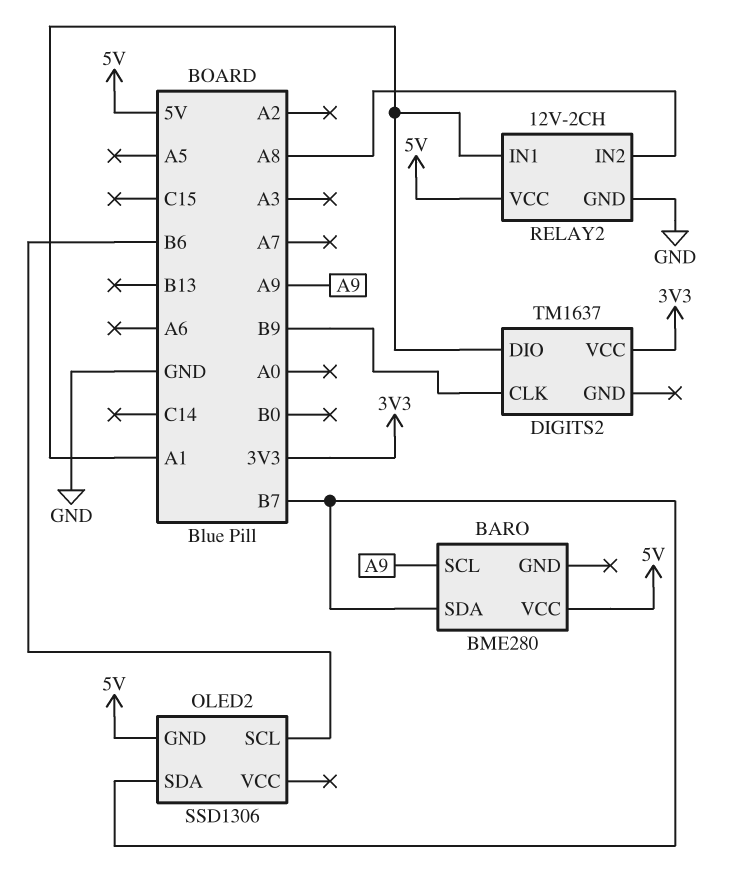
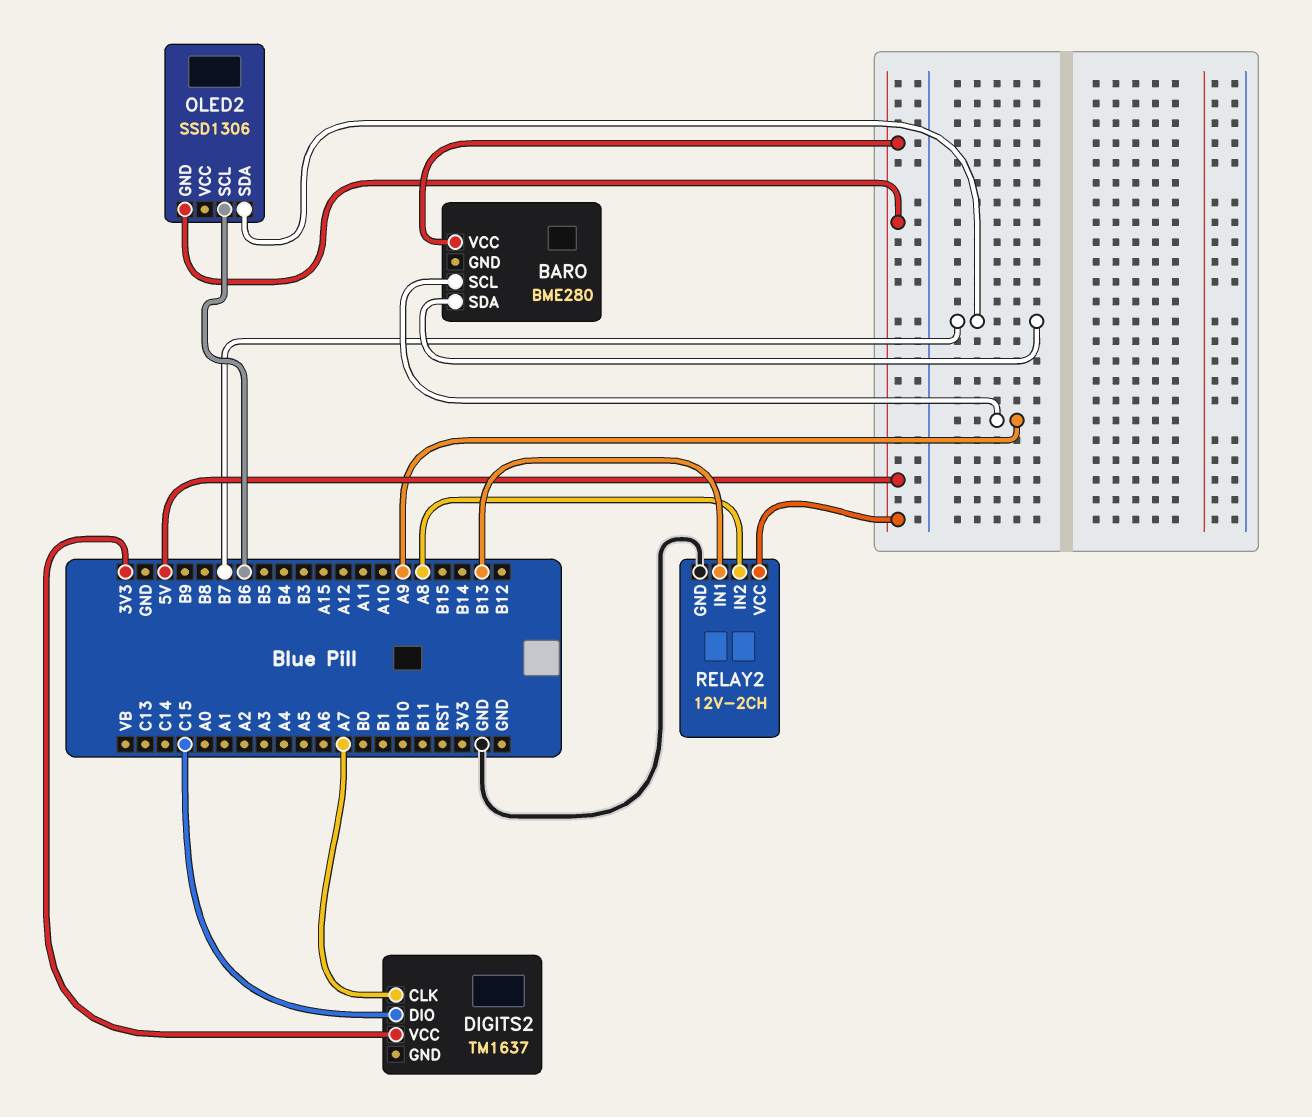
DIGITS2 pin CLK: B9 -> A7
DIGITS2 pin DIO: A1 -> C15
RELAY2 pin IN1: A1 -> B13

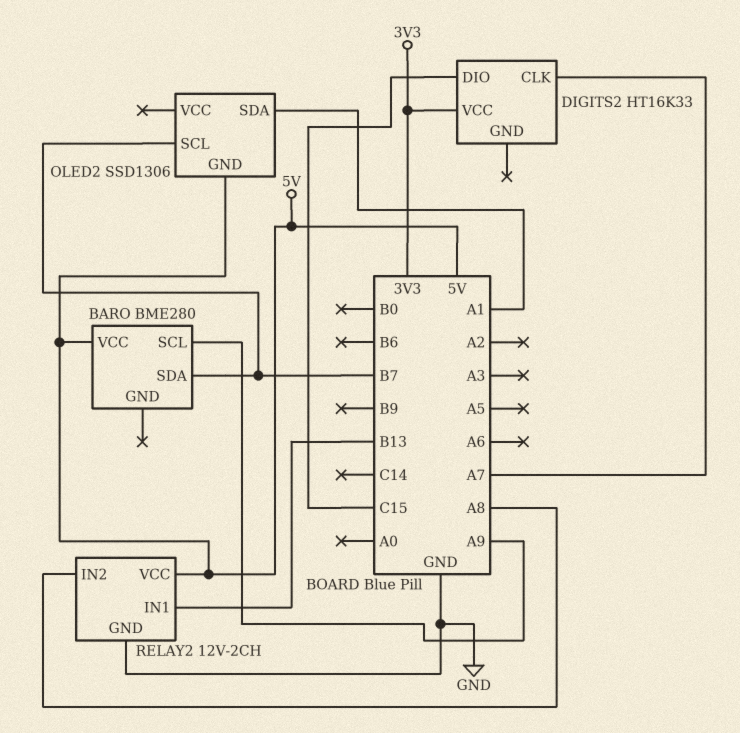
DIGITS2: TM1637 -> HT16K33
OLED2 pin SCL: B6 -> B7
OLED2 pin SDA: B7 -> A1

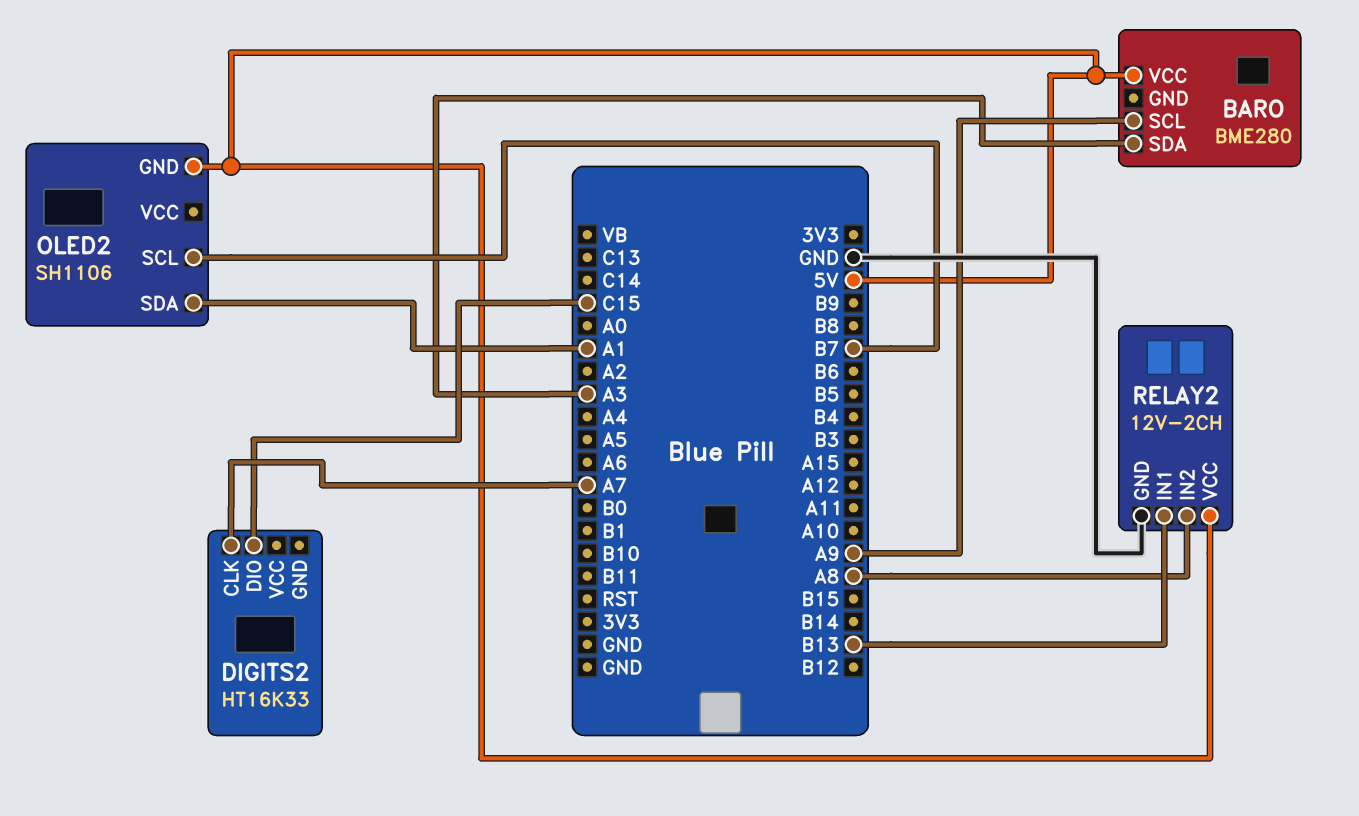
BARO pin SDA: B7 -> A3
DIGITS2 pin VCC: 3V3 -> none
OLED2: SSD1306 -> SH1106

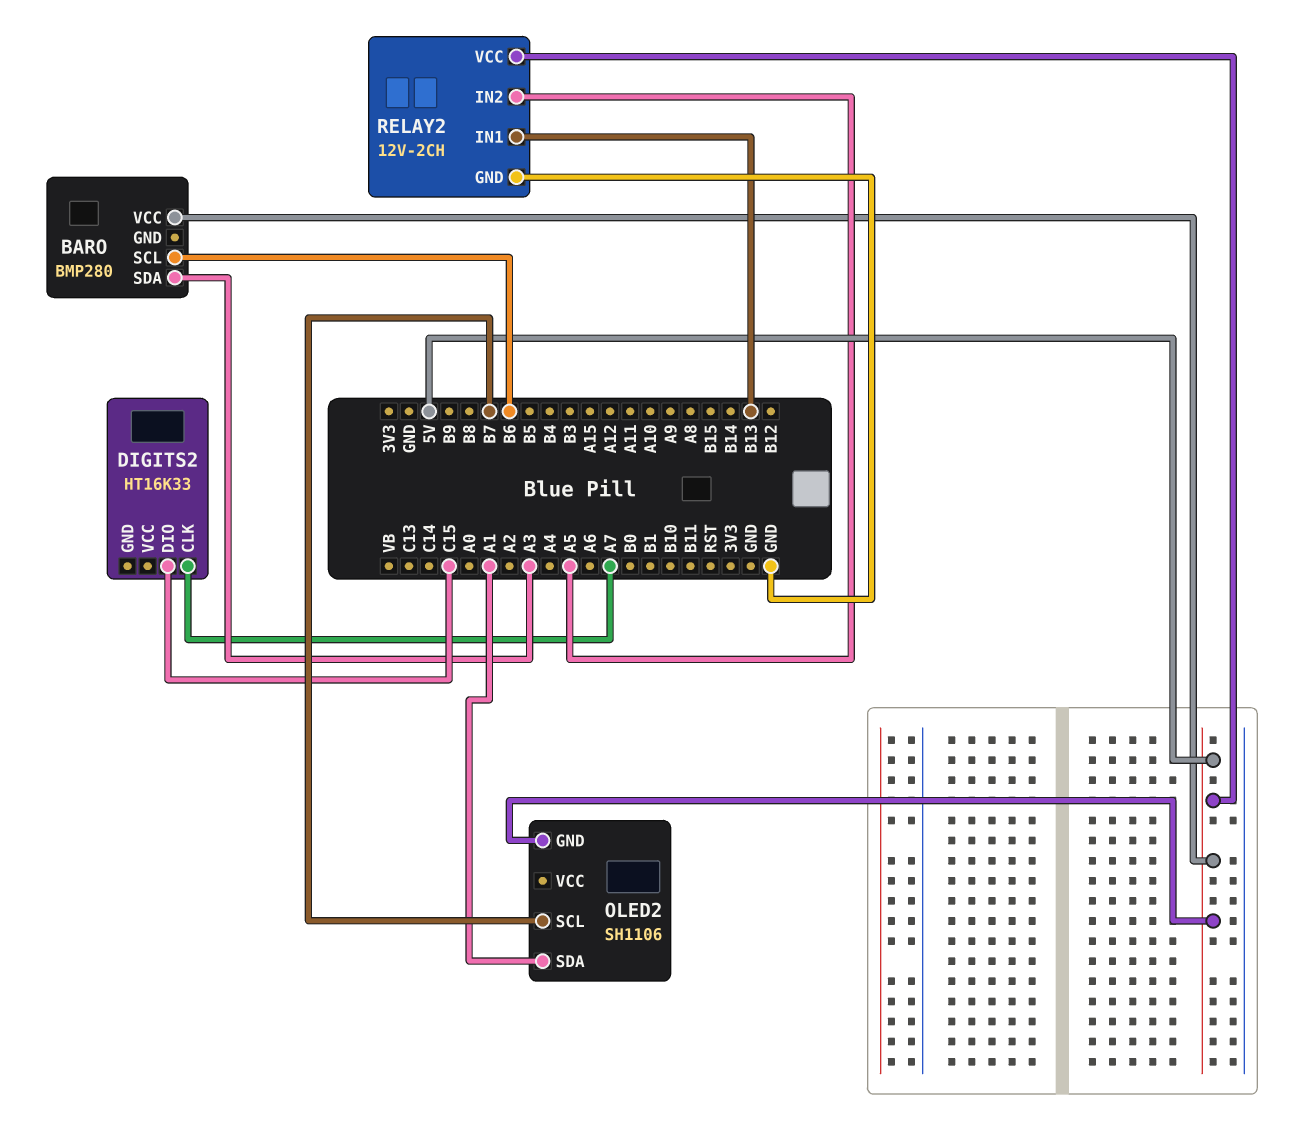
BARO: BME280 -> BMP280
BARO pin SCL: A9 -> B6
RELAY2 pin IN2: A8 -> A5

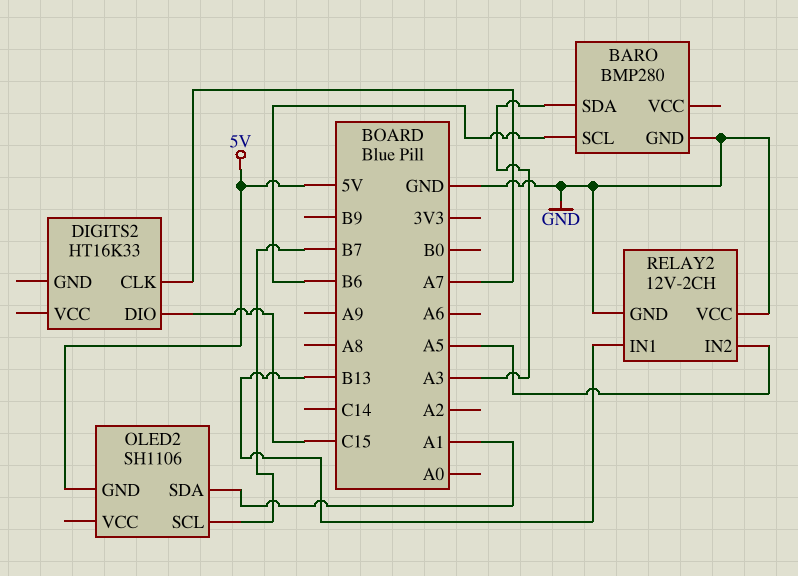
BARO pin GND: none -> GND
BARO pin VCC: 5V -> none
RELAY2 pin VCC: 5V -> GND

